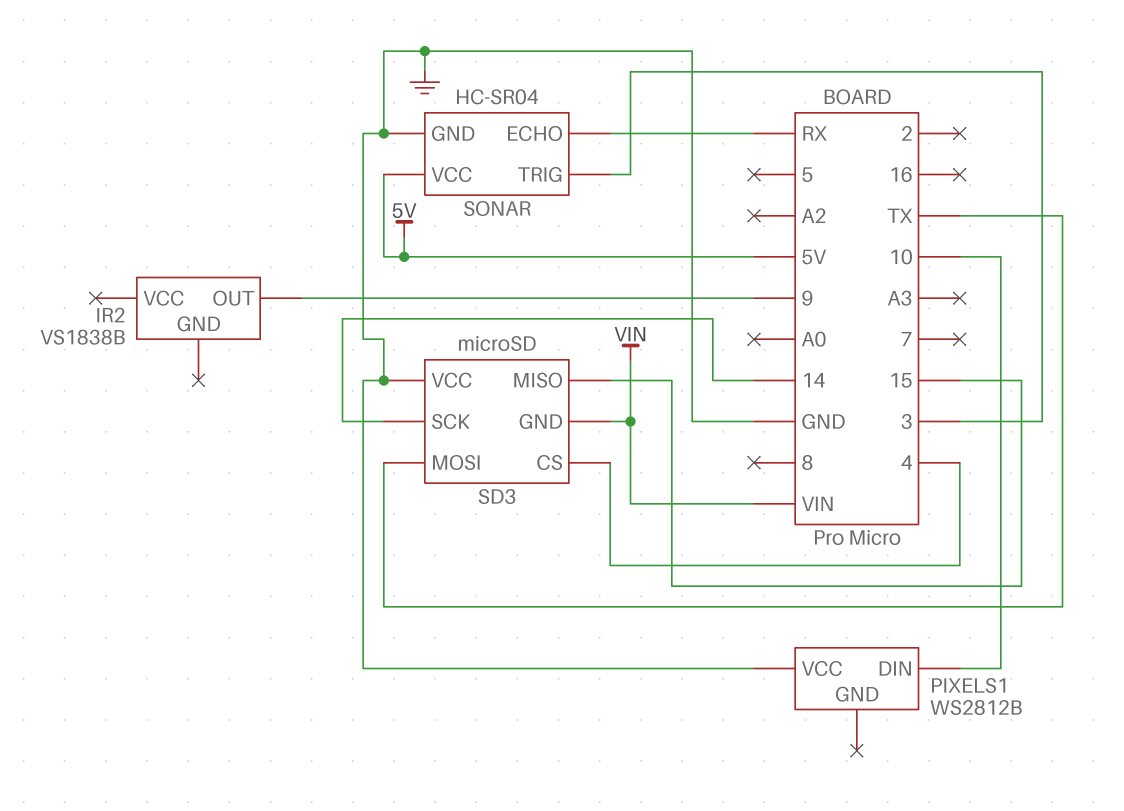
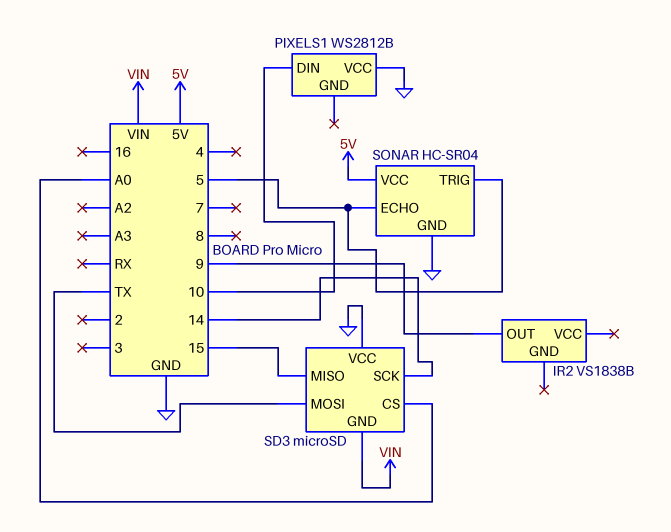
SD3 pin CS: 4 -> A0
SONAR pin ECHO: RX -> 5
SONAR pin TRIG: 3 -> 5

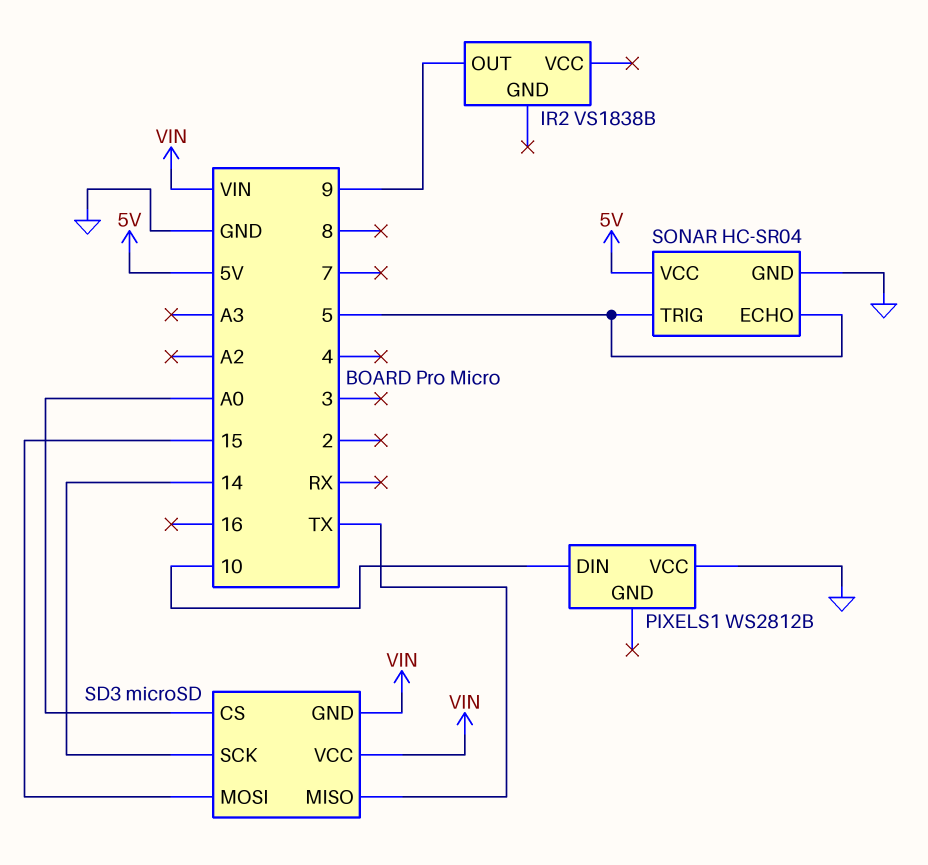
SD3 pin MISO: 15 -> TX
SD3 pin MOSI: TX -> 15
SD3 pin VCC: GND -> VIN

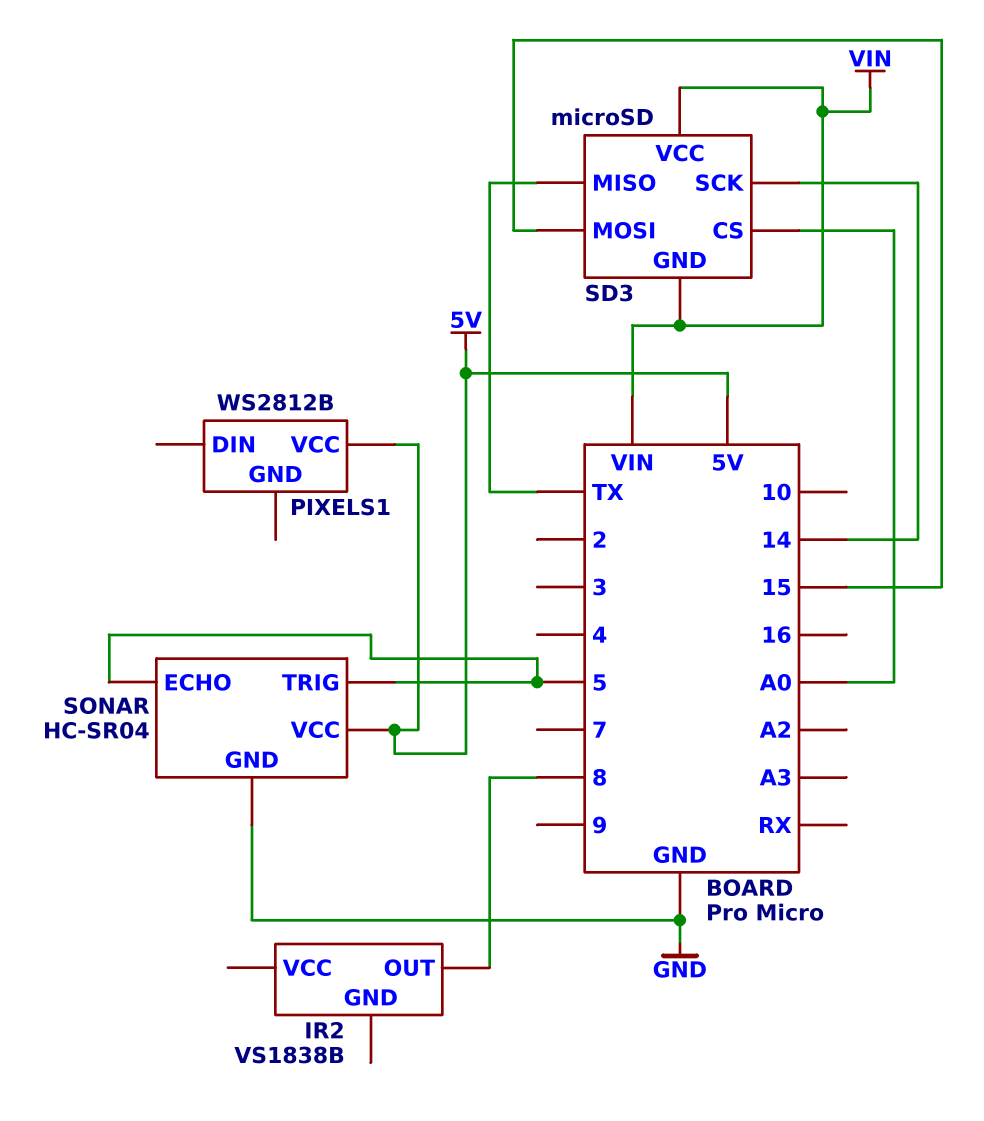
IR2 pin OUT: 9 -> 8
PIXELS1 pin DIN: 10 -> none
PIXELS1 pin VCC: GND -> 5V

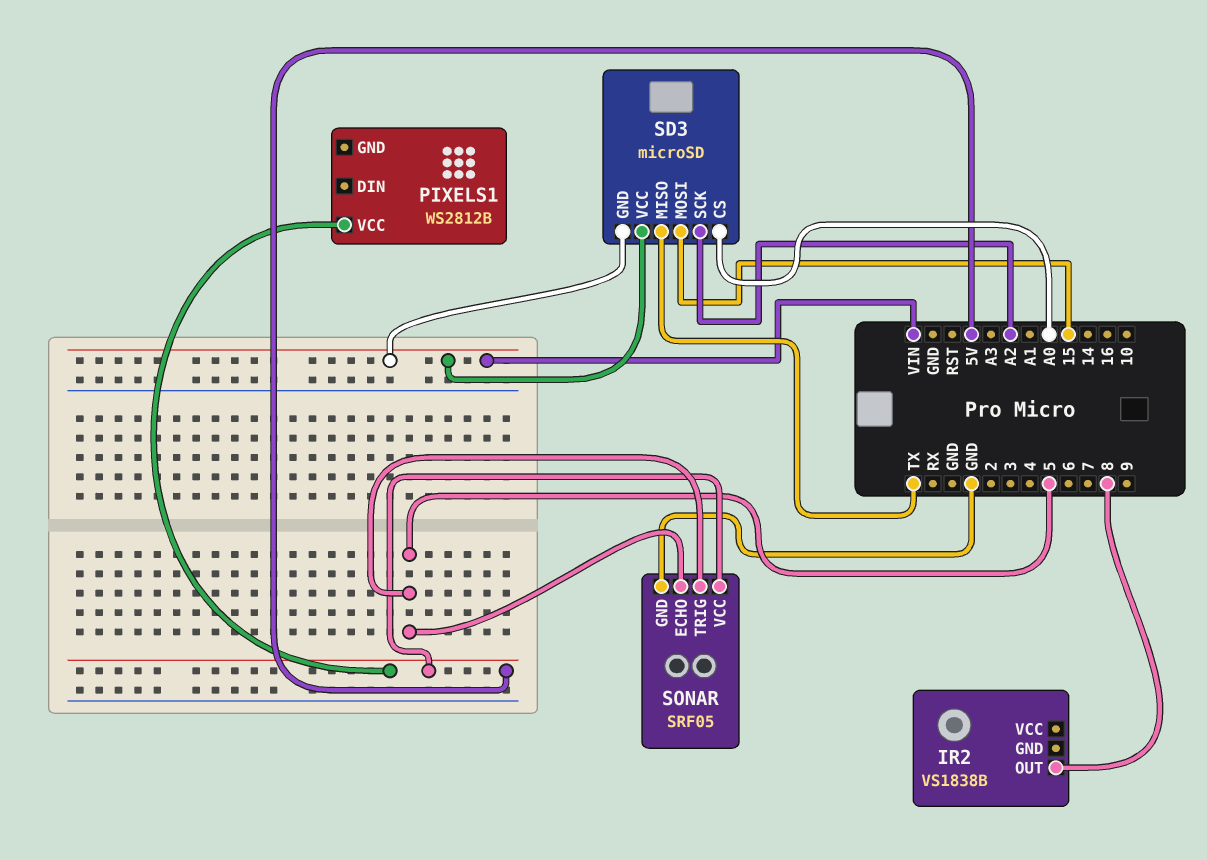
SD3 pin SCK: 14 -> A2
SONAR: HC-SR04 -> SRF05

